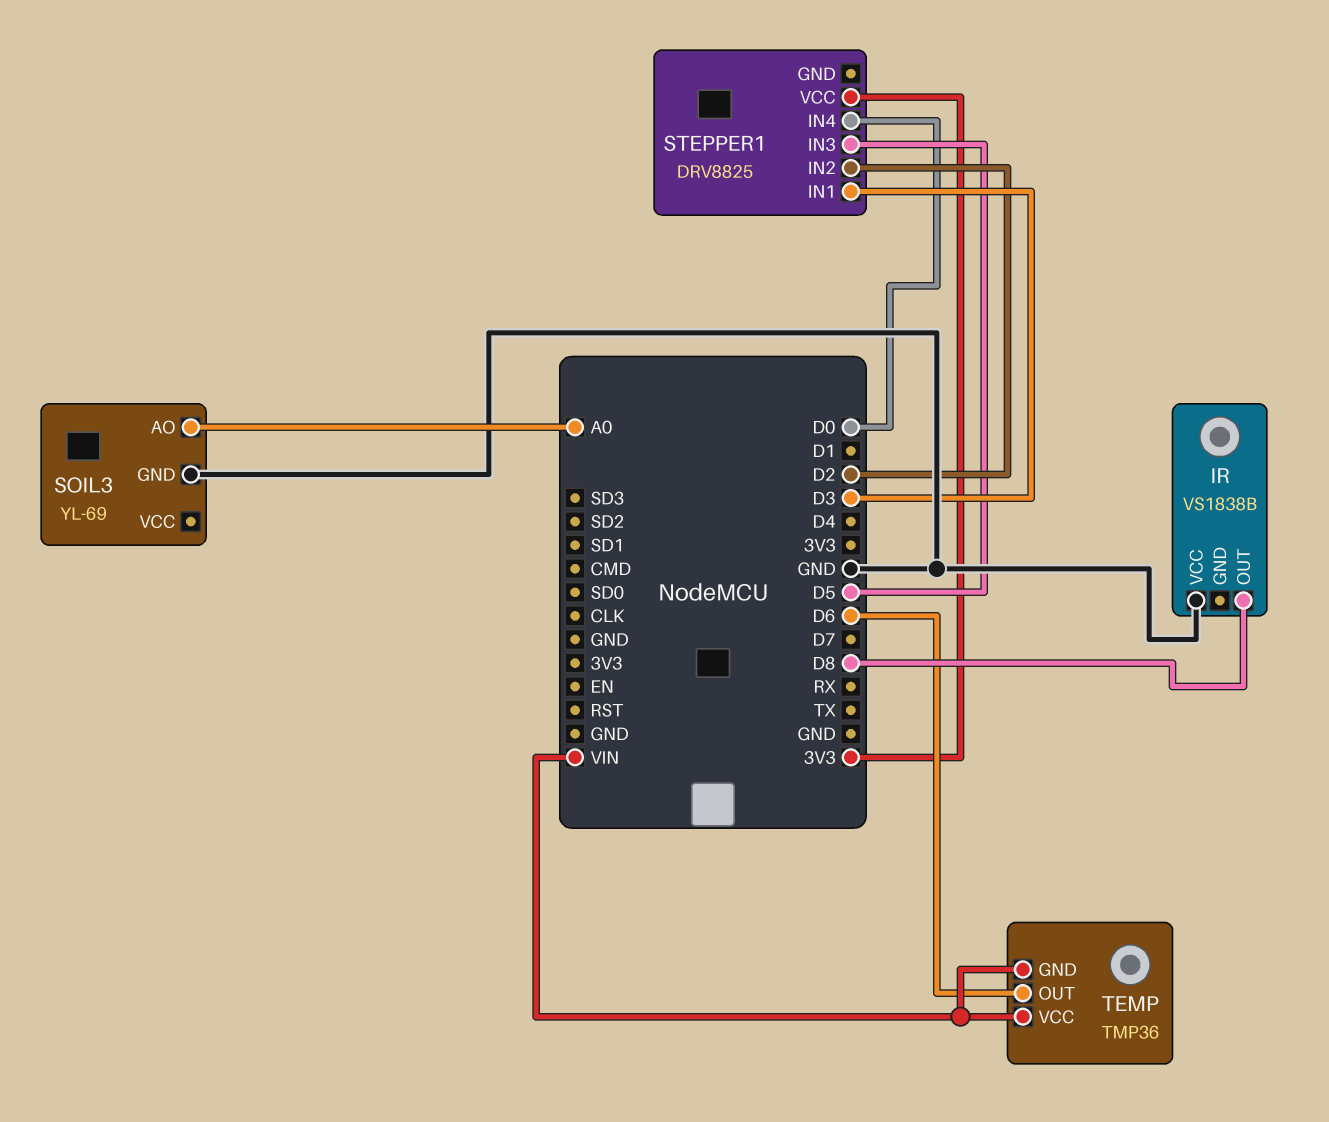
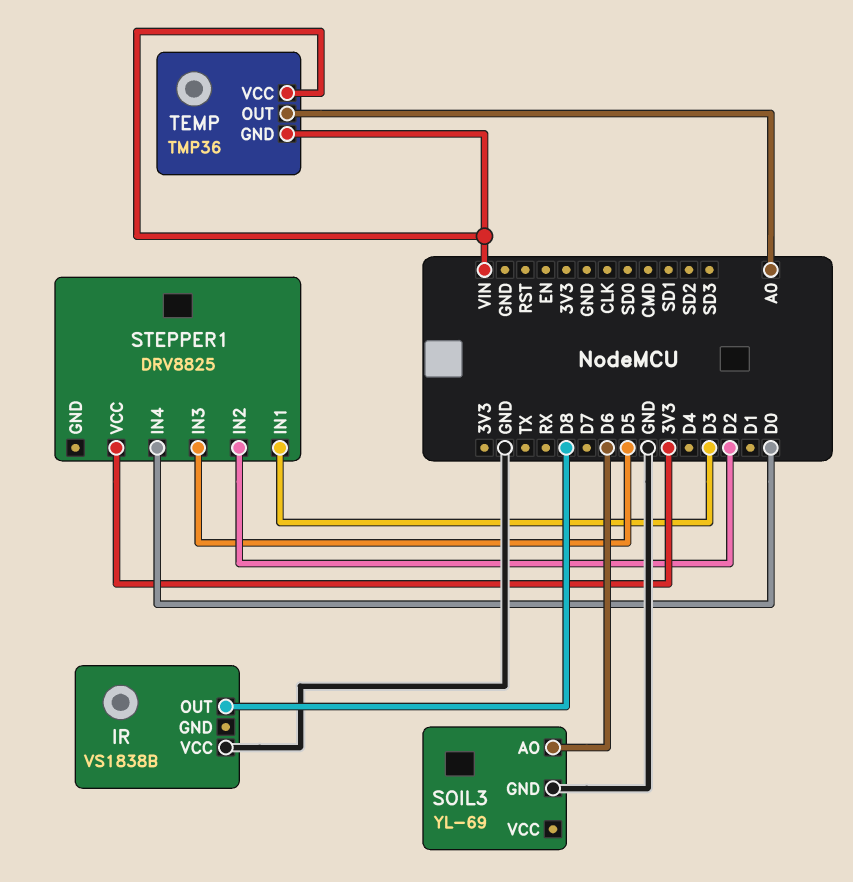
SOIL3 pin AO: A0 -> D6
TEMP pin OUT: D6 -> A0

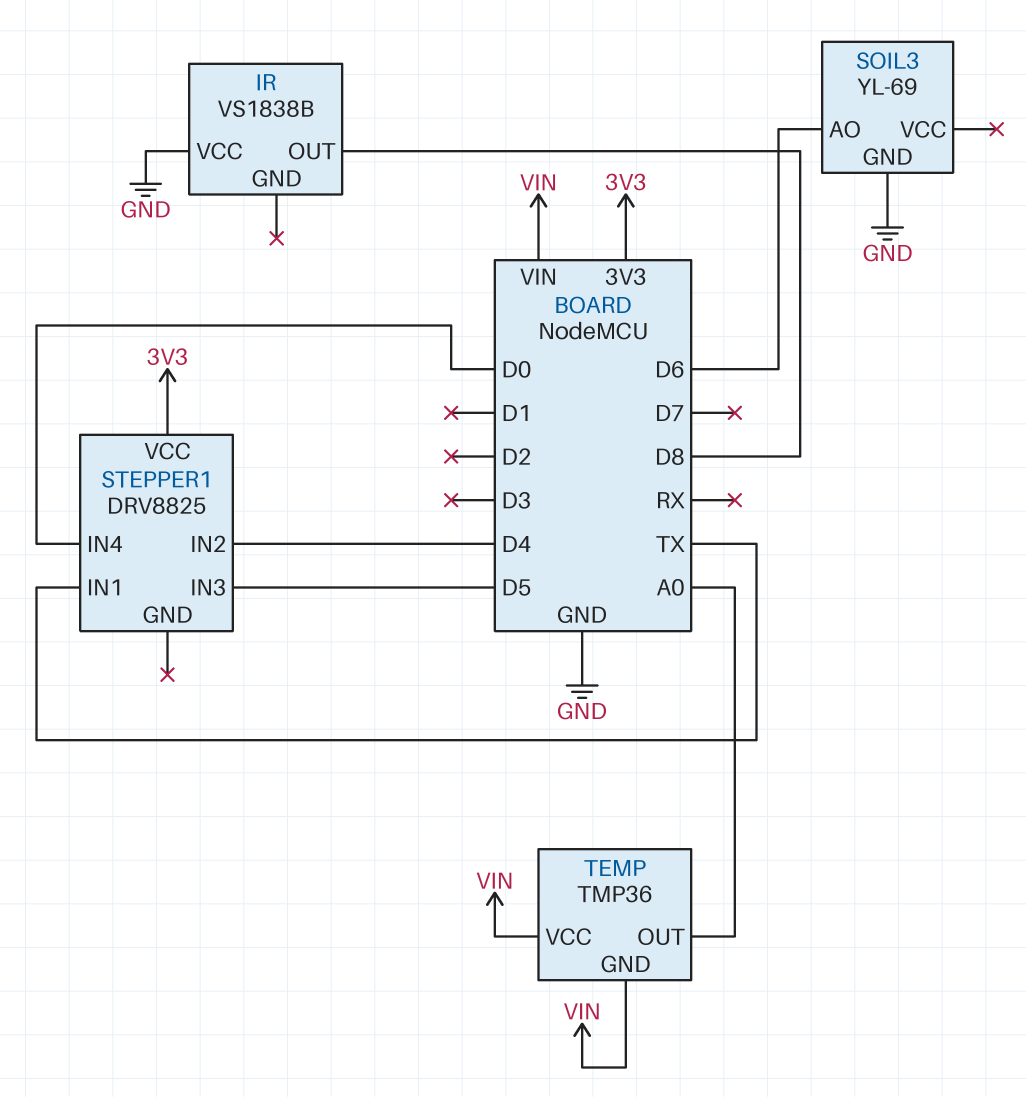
STEPPER1 pin IN1: D3 -> TX
STEPPER1 pin IN2: D2 -> D4

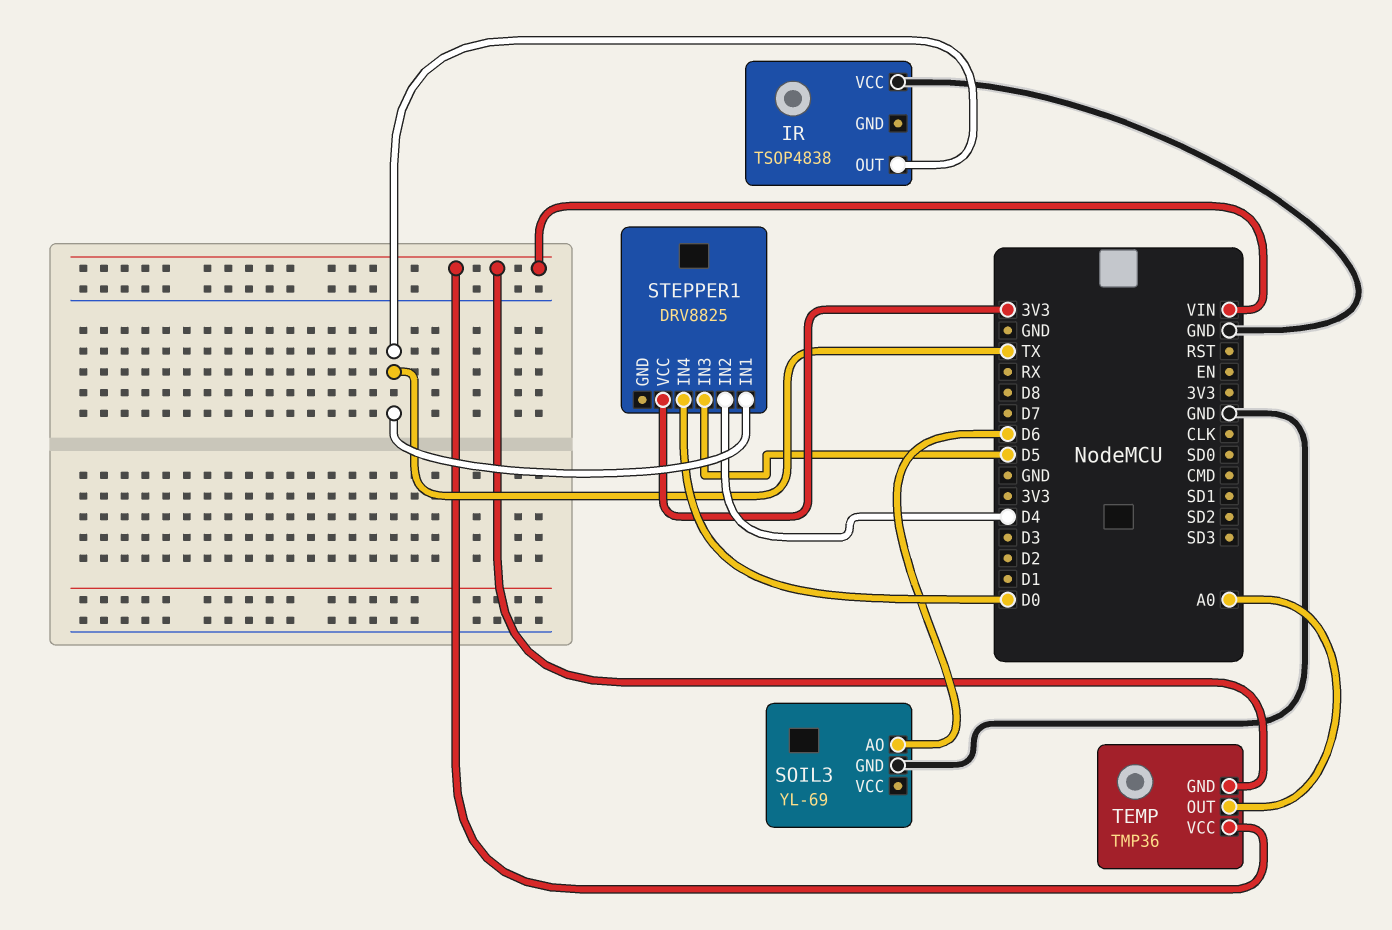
IR: VS1838B -> TSOP4838
IR pin OUT: D8 -> TX

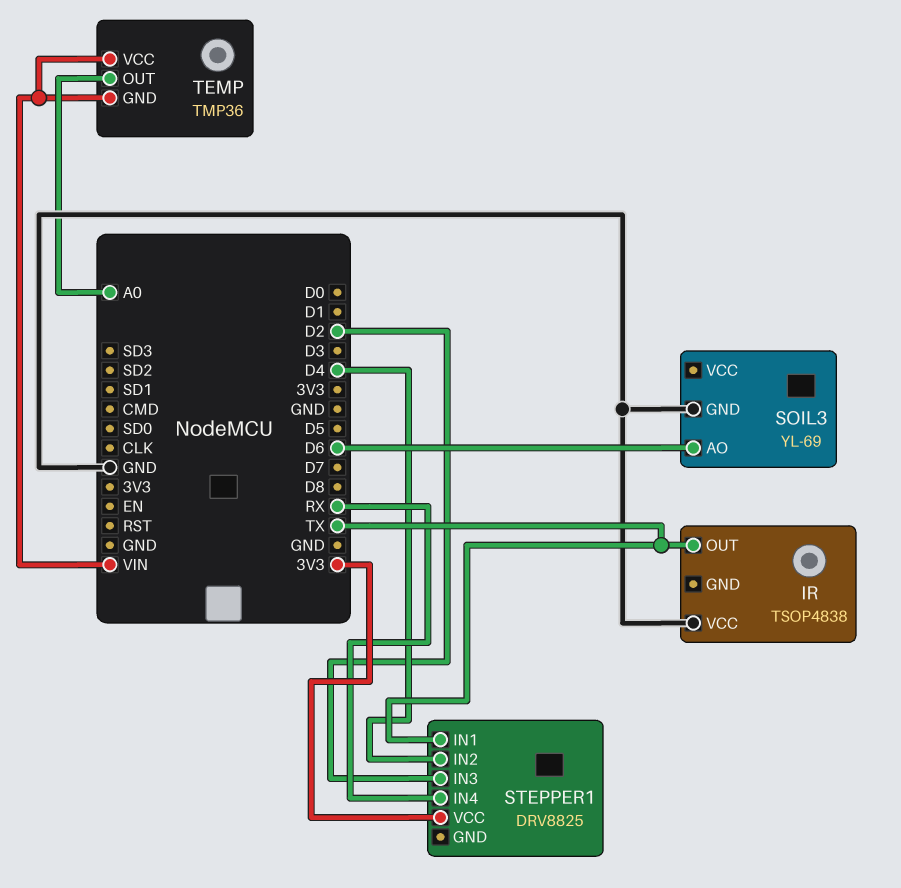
STEPPER1 pin IN3: D5 -> D2
STEPPER1 pin IN4: D0 -> RX

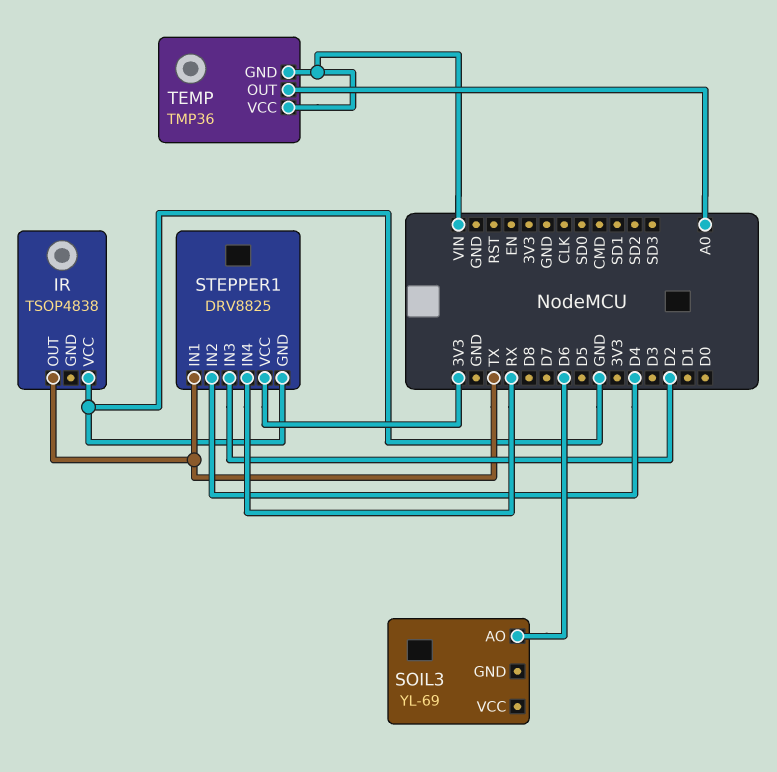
SOIL3 pin GND: GND -> none
STEPPER1 pin GND: none -> GND

